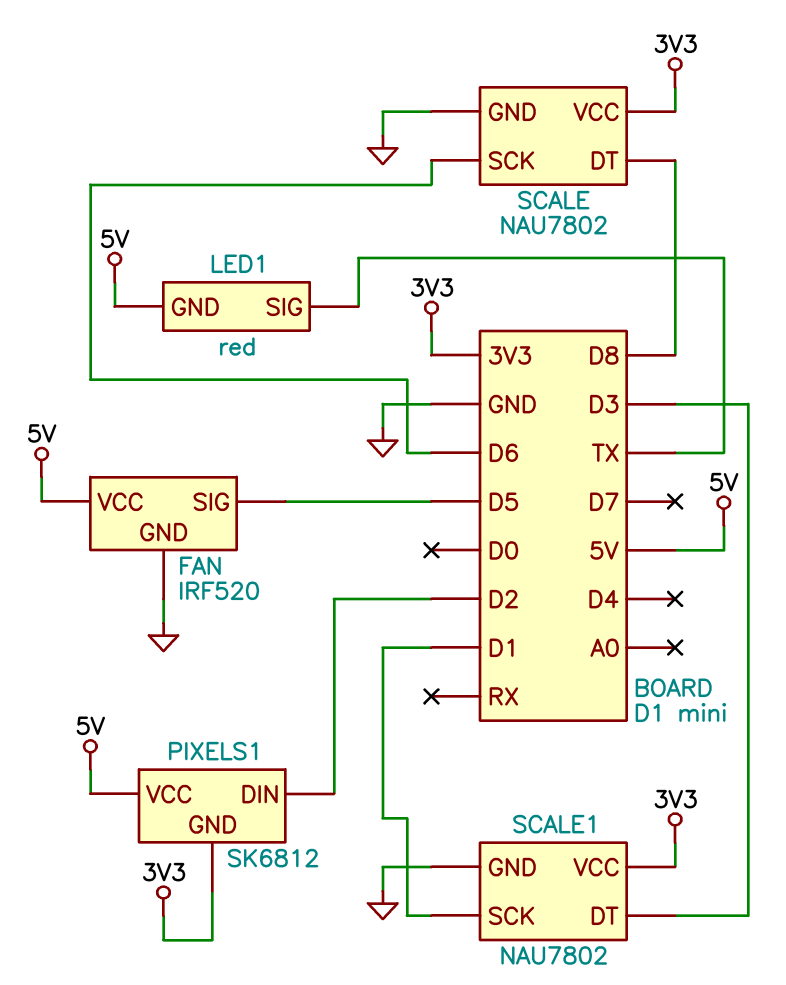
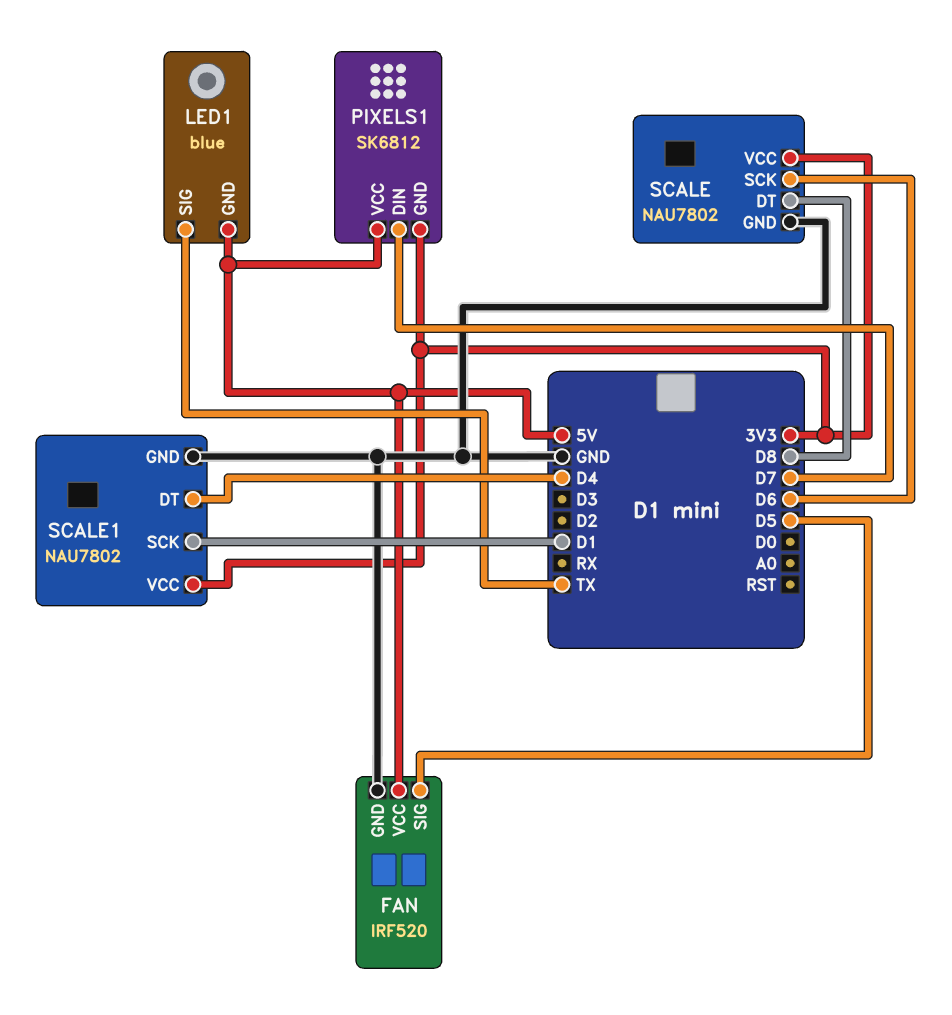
LED1: red -> blue
PIXELS1 pin DIN: D2 -> D7
SCALE1 pin DT: D3 -> D4

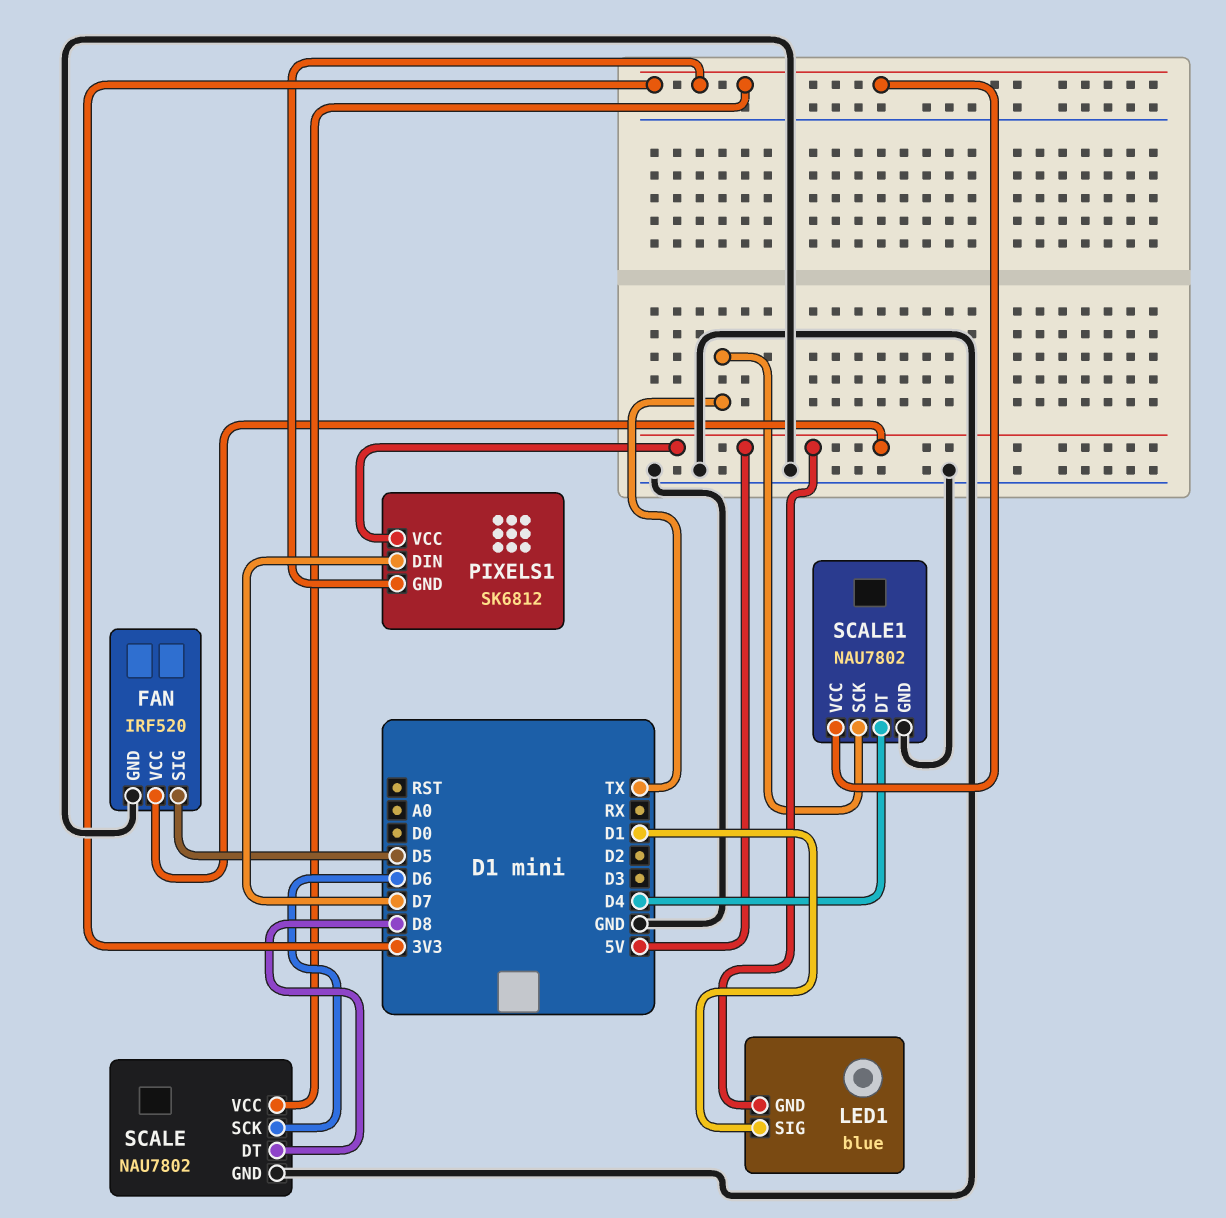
LED1 pin SIG: TX -> D1
SCALE1 pin SCK: D1 -> TX

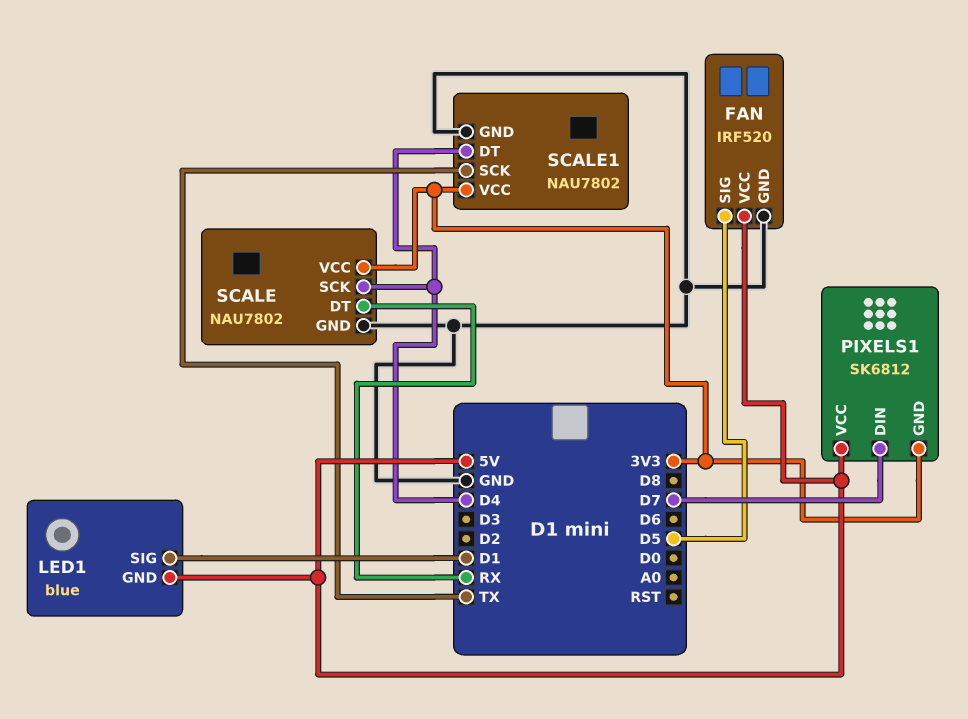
SCALE pin DT: D8 -> RX
SCALE pin SCK: D6 -> D4

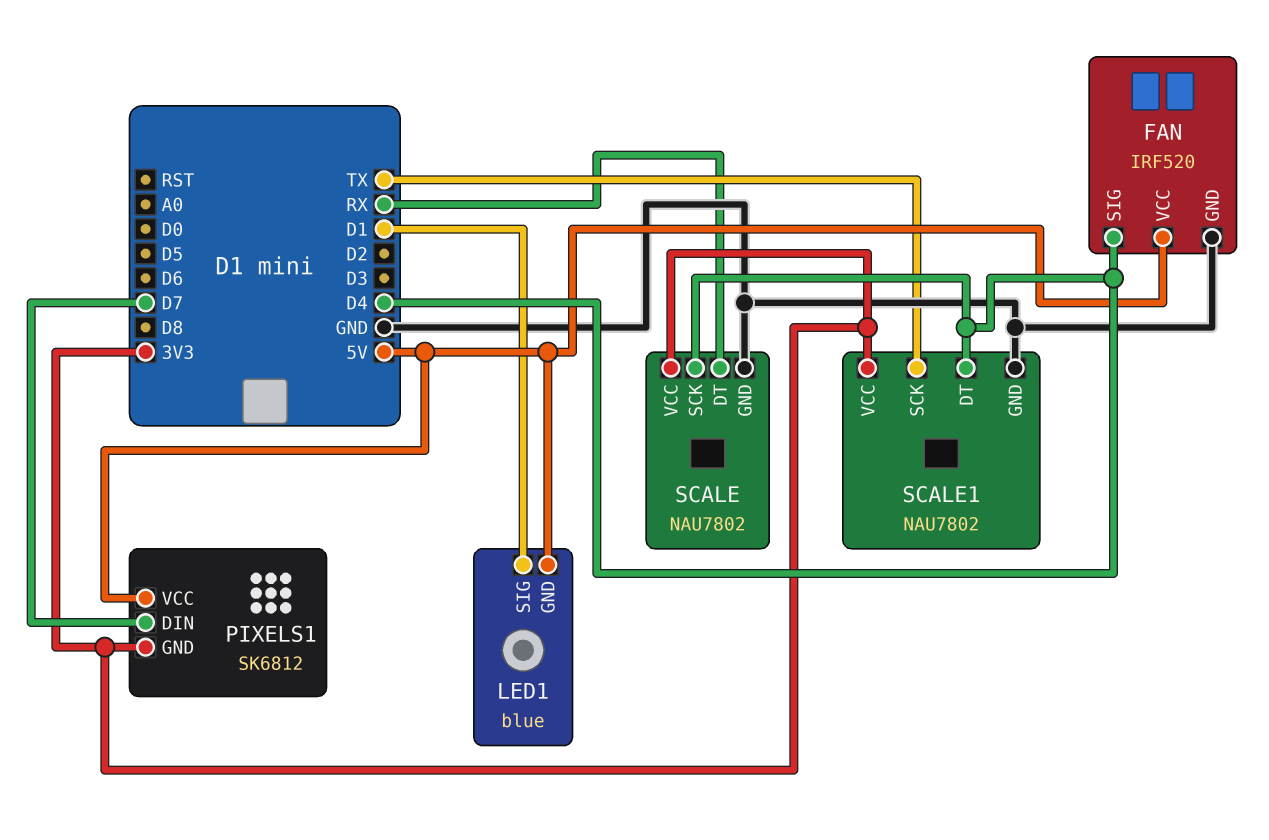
FAN pin SIG: D5 -> D4

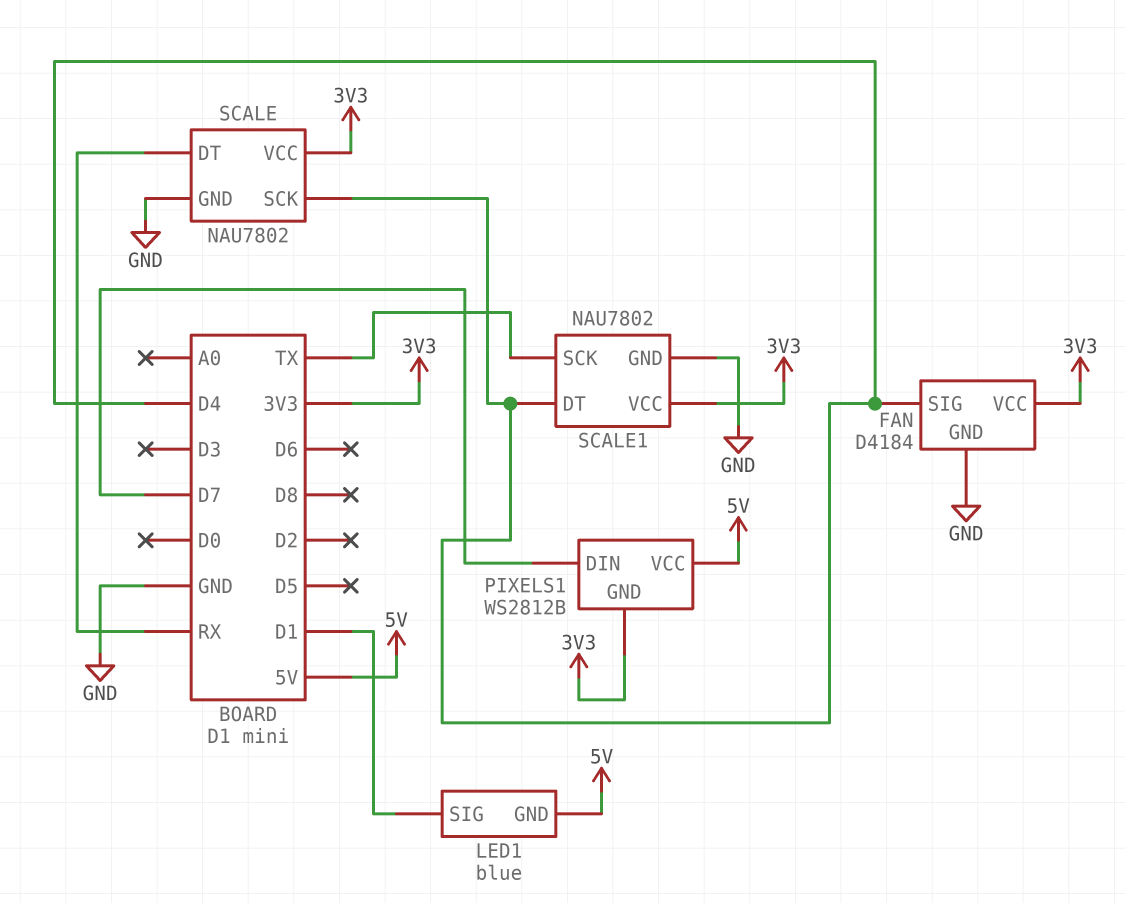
FAN: IRF520 -> D4184
FAN pin VCC: 5V -> 3V3
PIXELS1: SK6812 -> WS2812B

